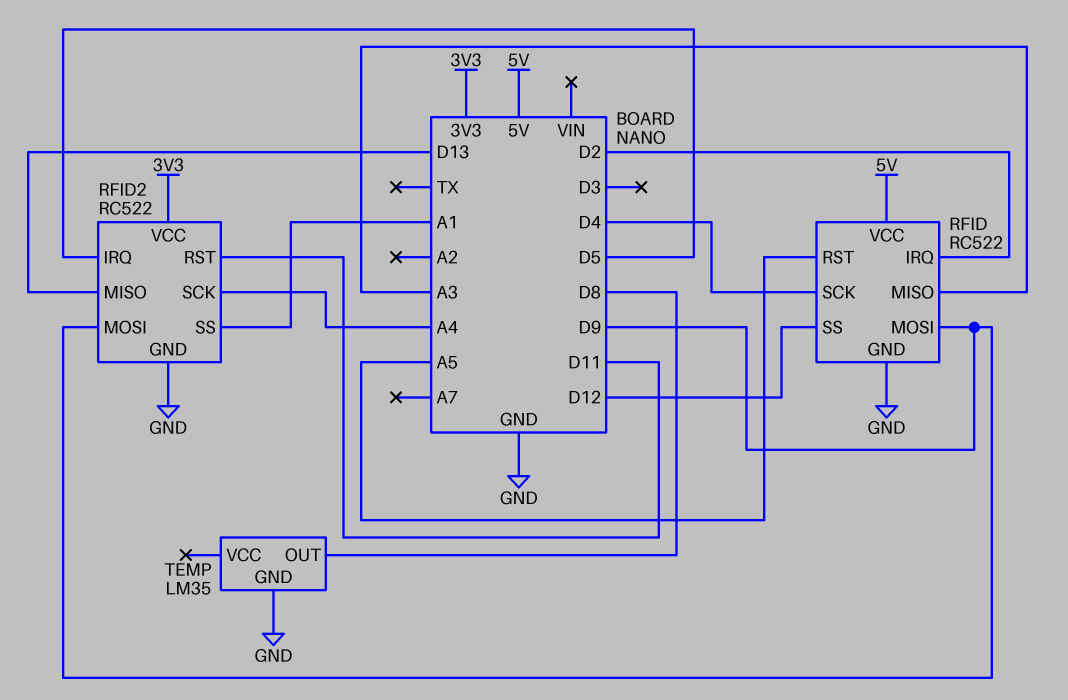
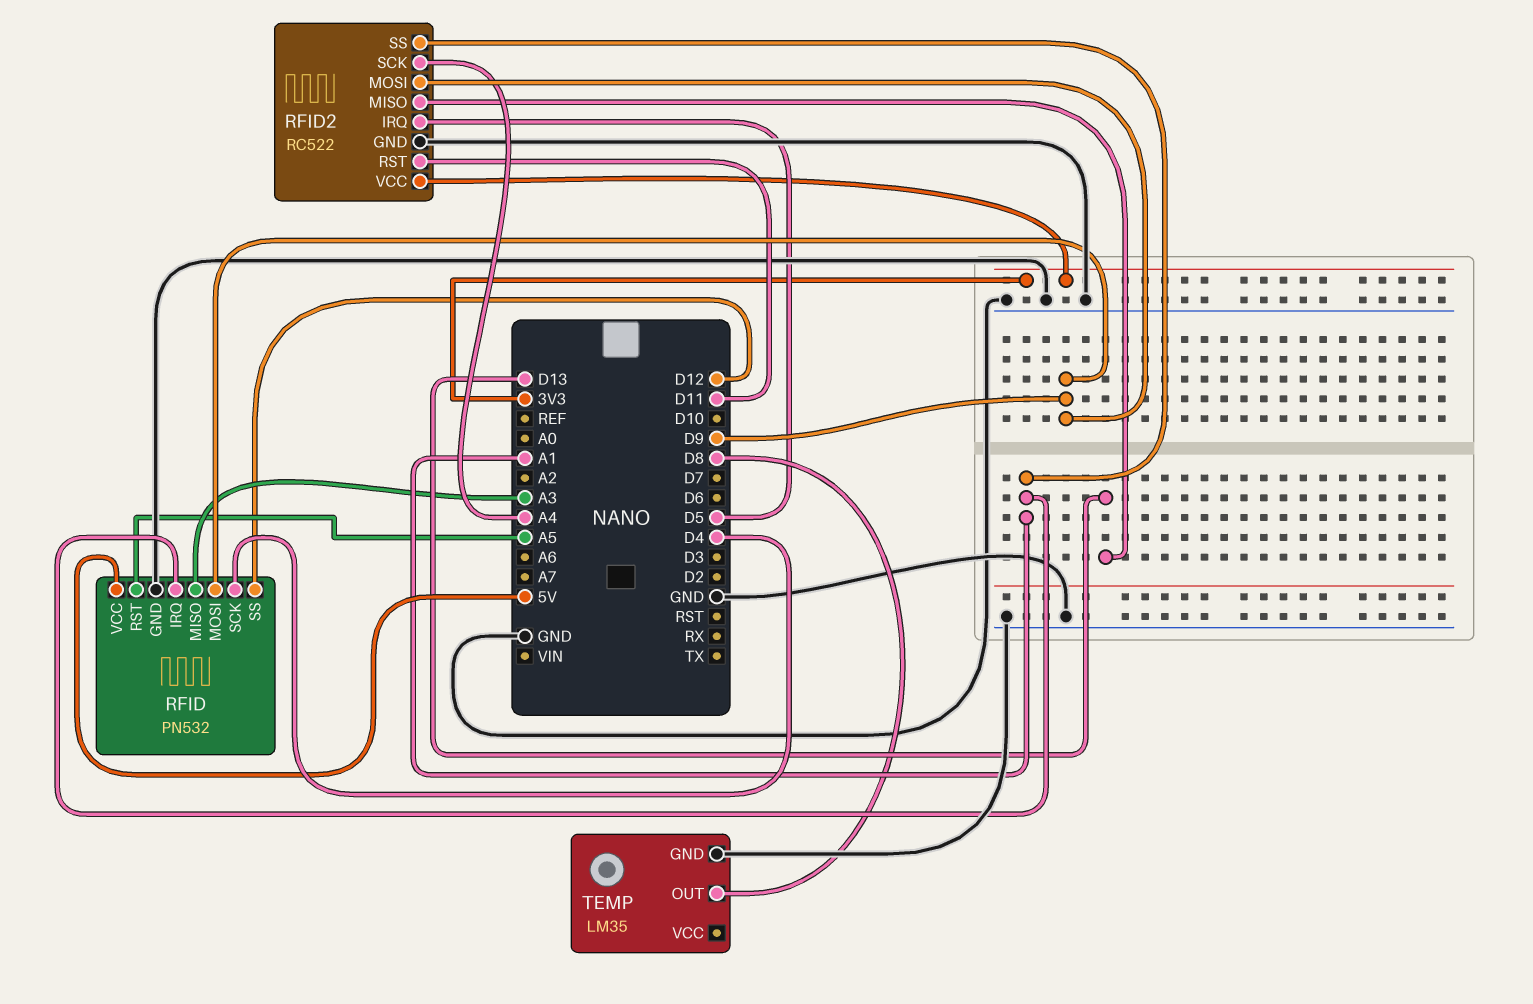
RFID: RC522 -> PN532
RFID pin IRQ: D2 -> A1

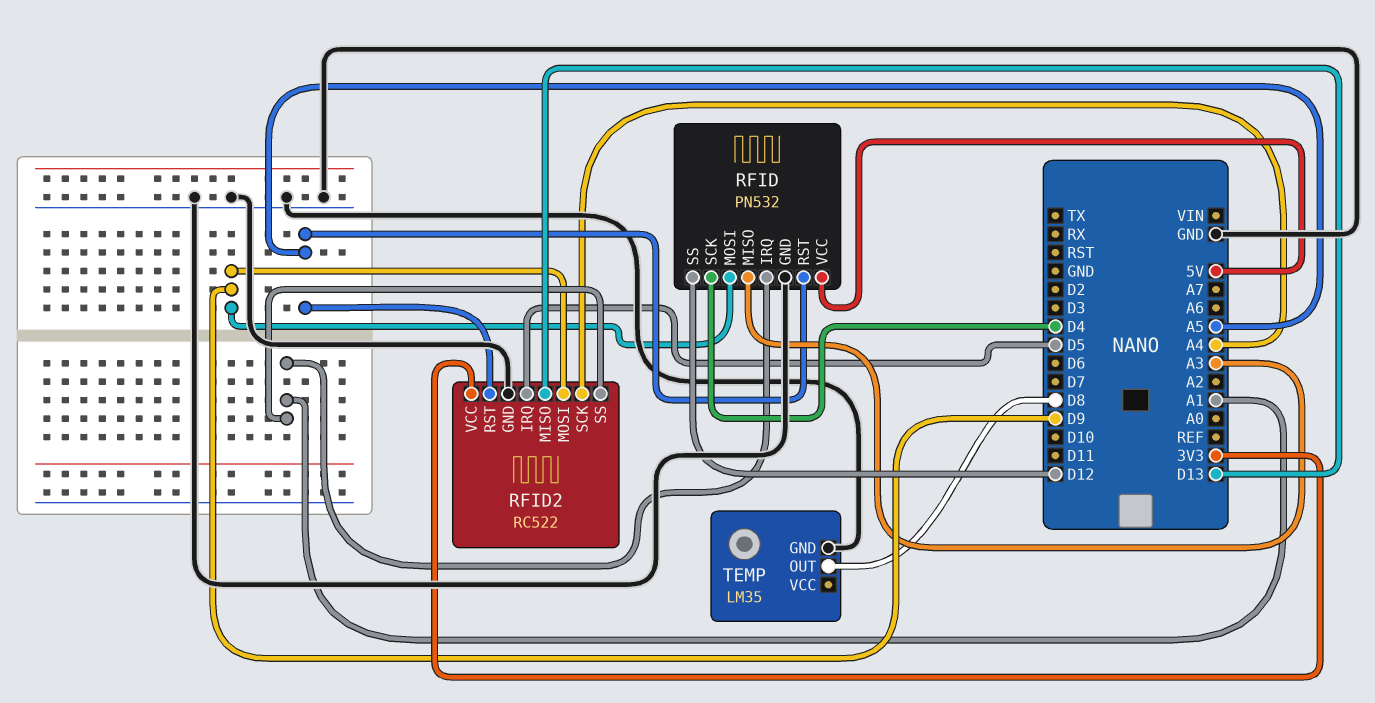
RFID2 pin RST: D11 -> A5

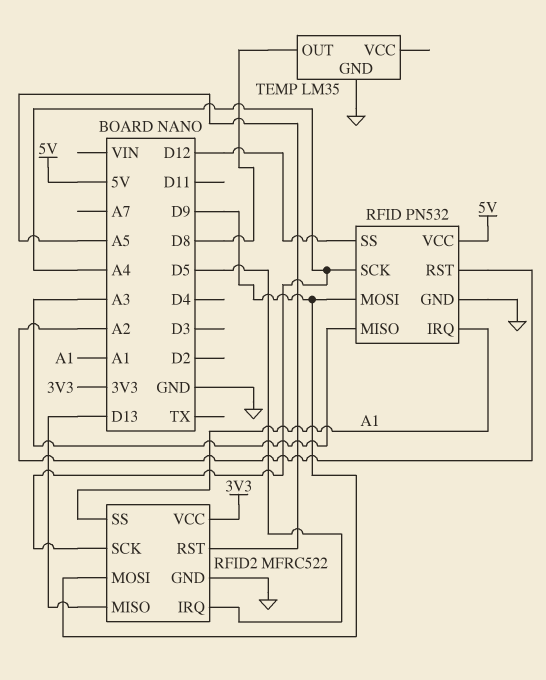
RFID pin RST: A5 -> A2
RFID pin SCK: D4 -> A4
RFID2: RC522 -> MFRC522

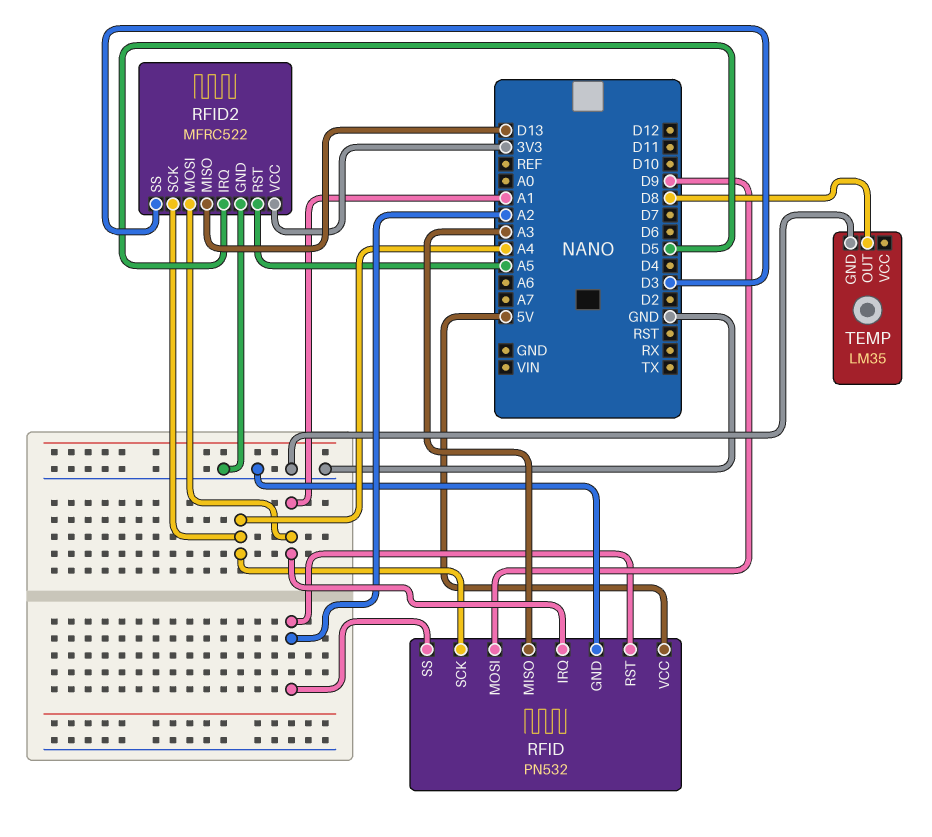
RFID pin SS: D12 -> A2
RFID2 pin MOSI: D9 -> A1
RFID2 pin SS: A1 -> D3

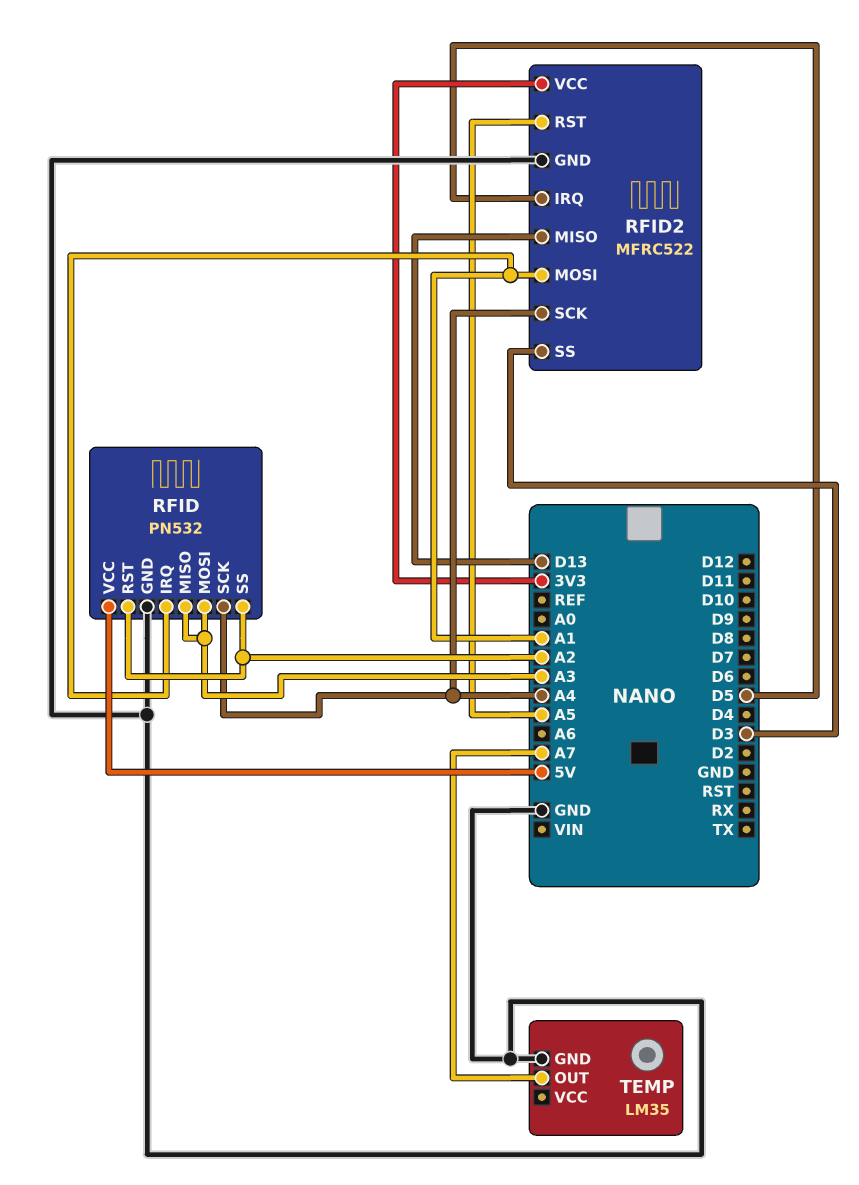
RFID pin MOSI: D9 -> A3
TEMP pin OUT: D8 -> A7

